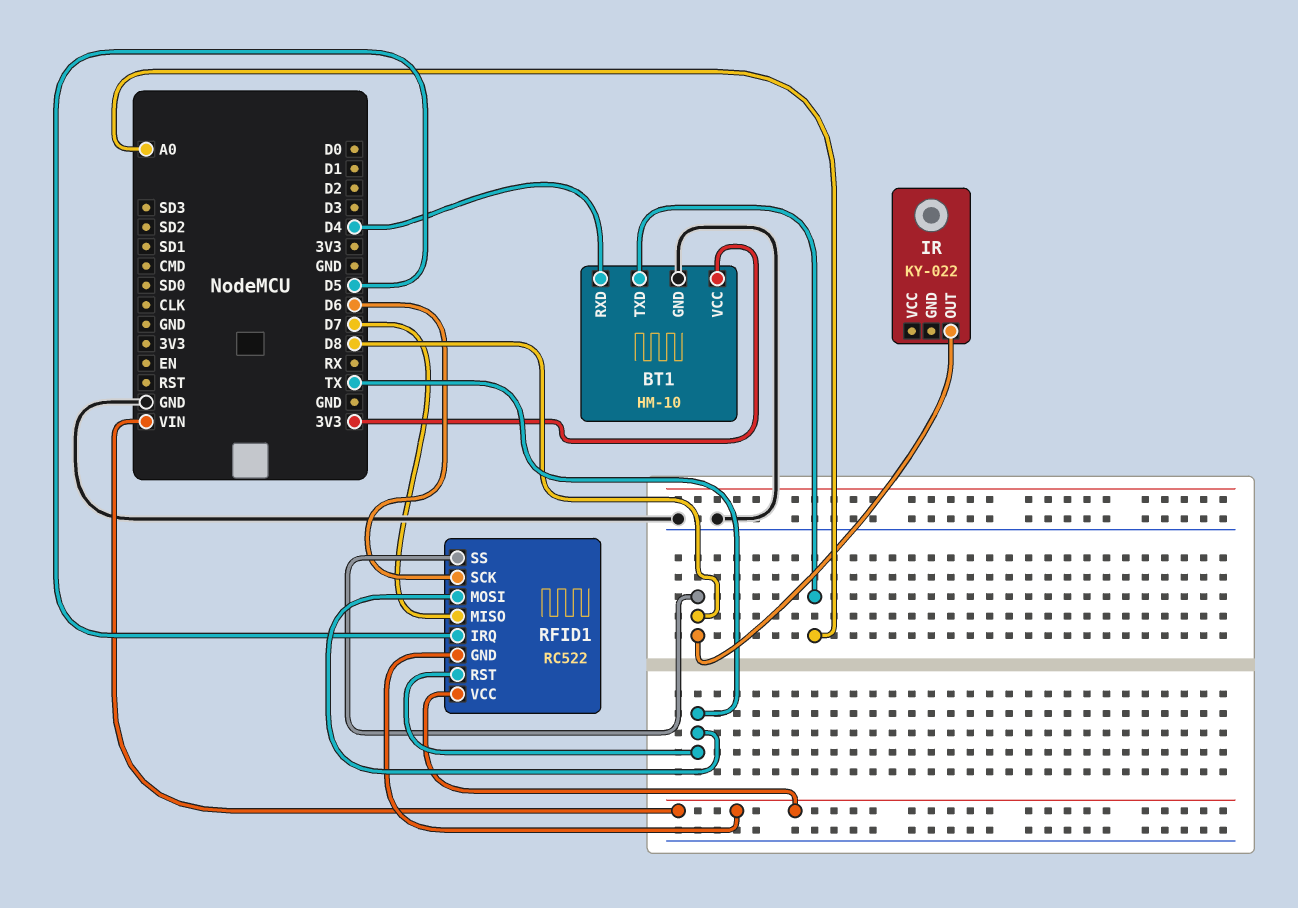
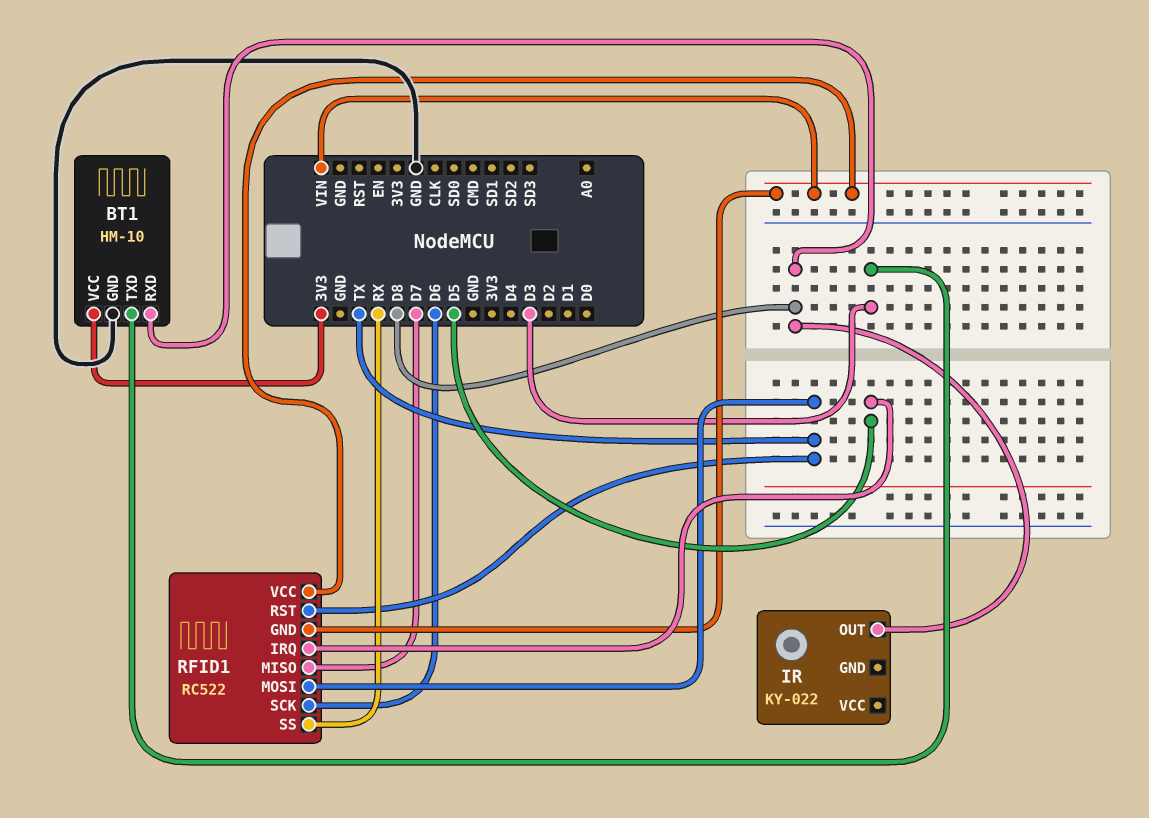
BT1 pin RXD: D4 -> D8
BT1 pin TXD: A0 -> D3
RFID1 pin SS: D8 -> RX

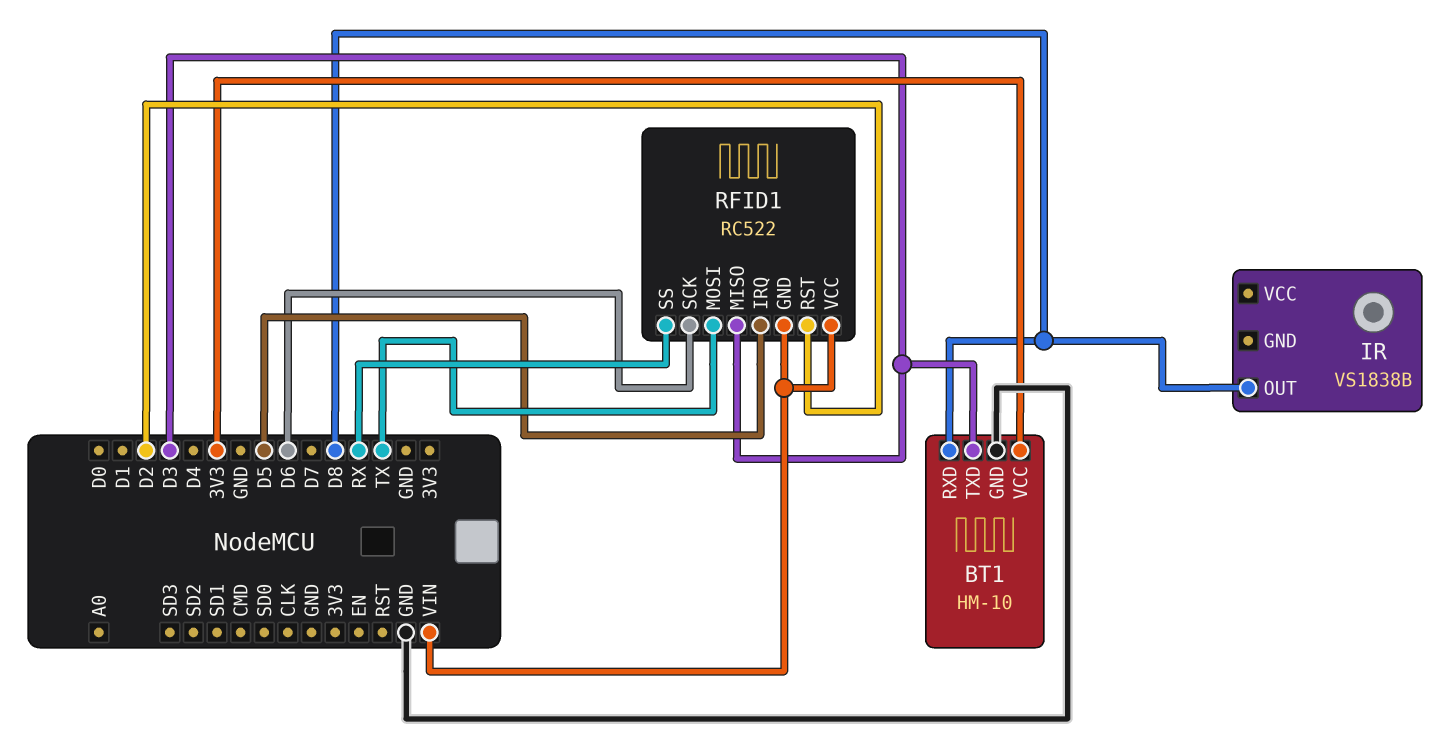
IR: KY-022 -> VS1838B
RFID1 pin MISO: D7 -> D3
RFID1 pin RST: TX -> D2

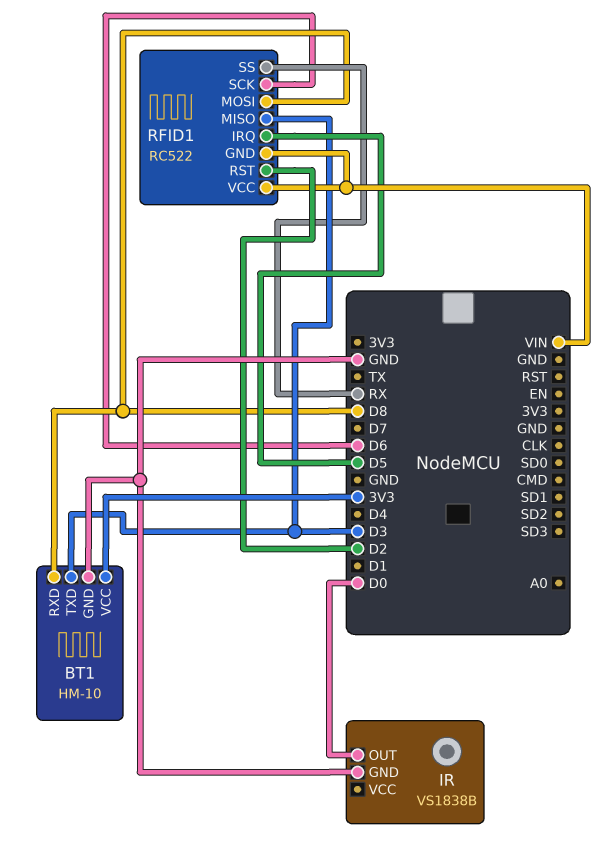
IR pin GND: none -> GND
IR pin OUT: D8 -> D0
RFID1 pin MOSI: TX -> D8

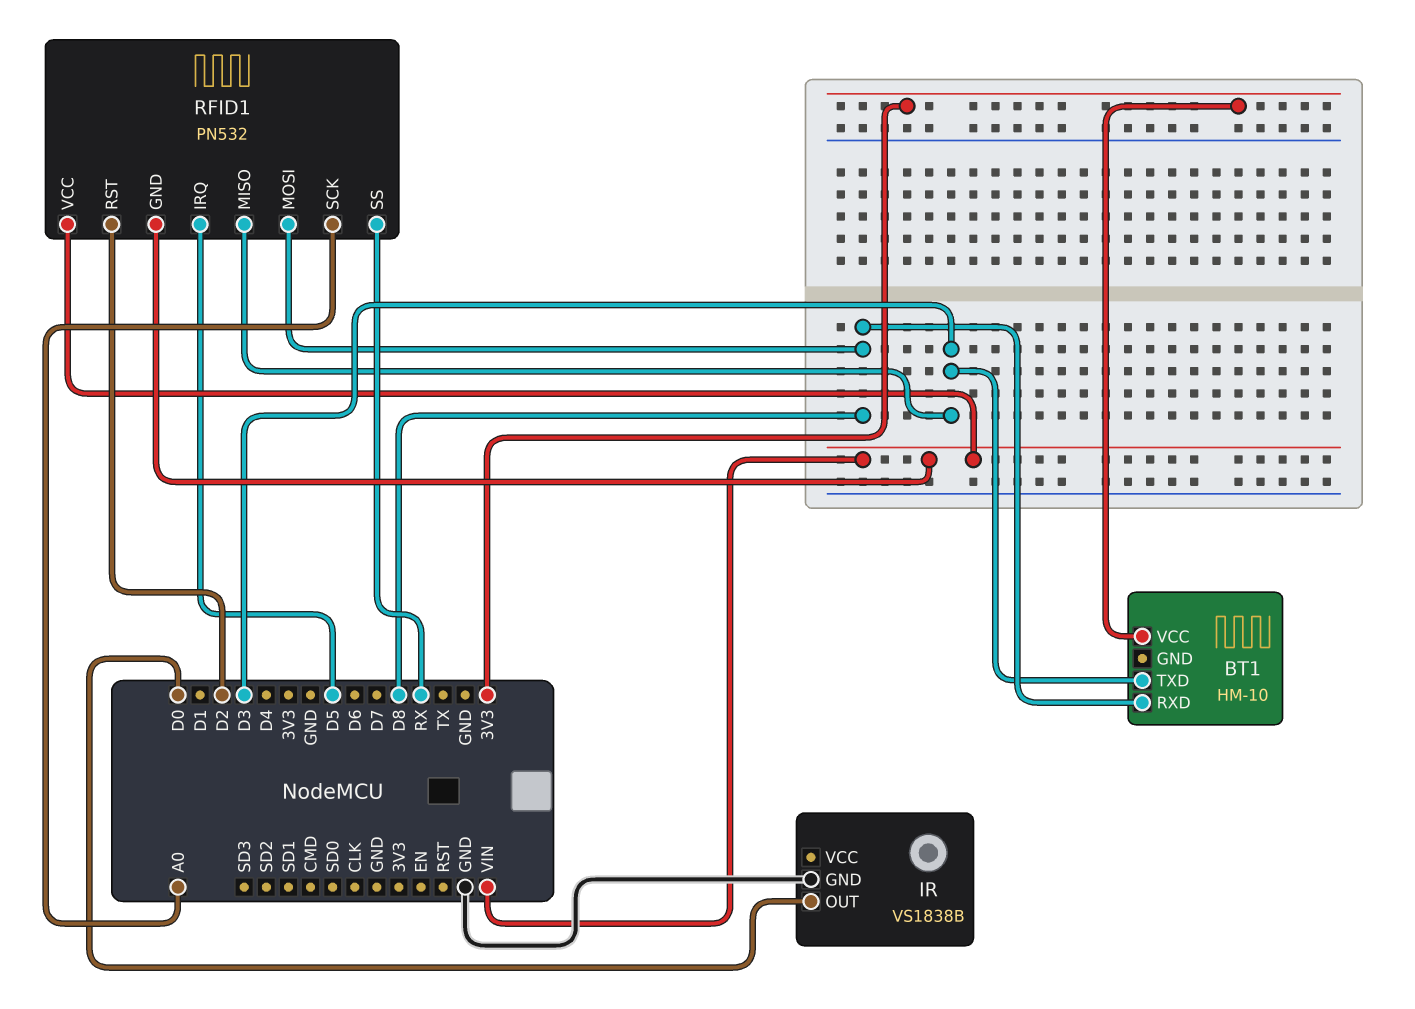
BT1 pin GND: GND -> none
RFID1: RC522 -> PN532
RFID1 pin SCK: D6 -> A0

